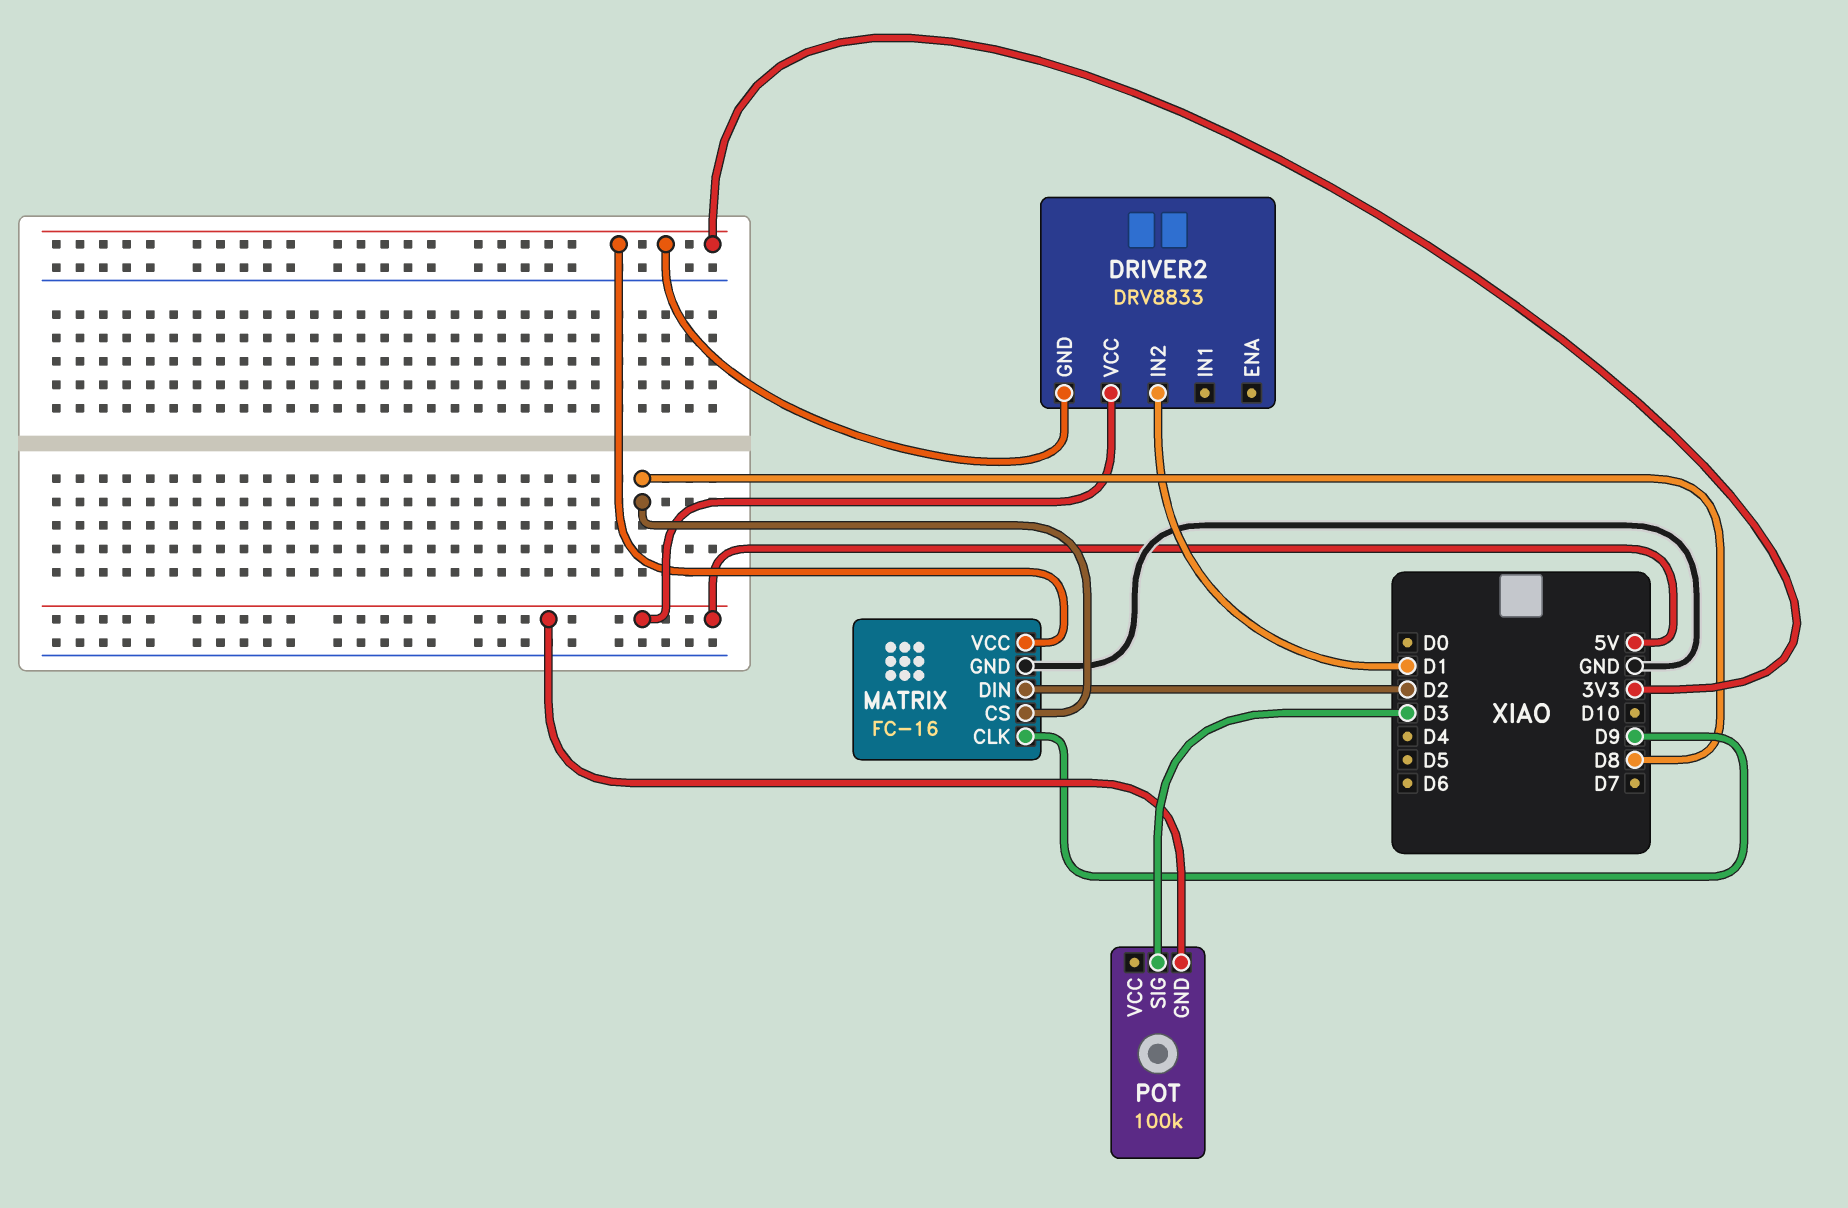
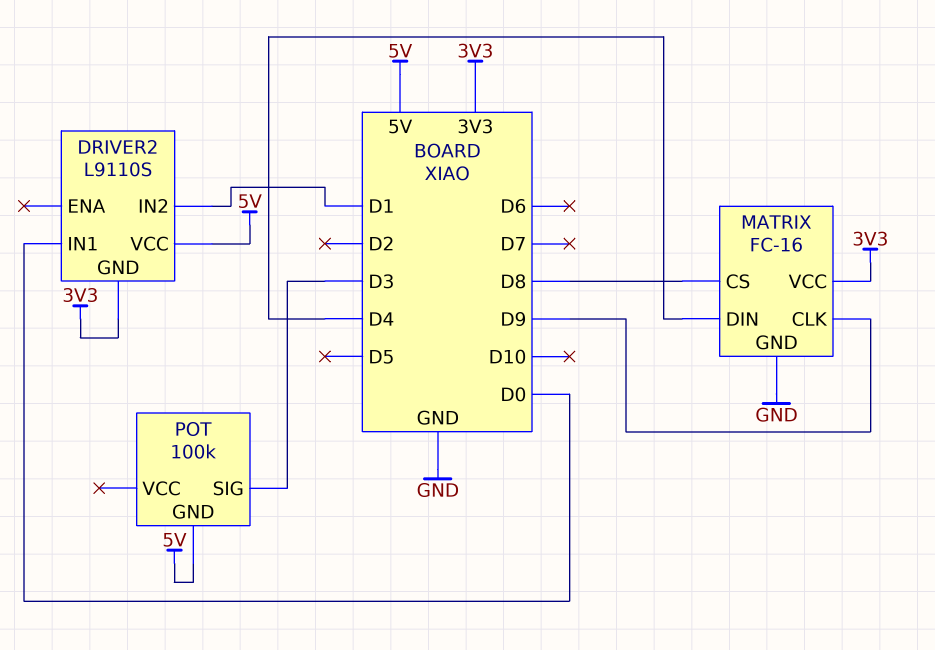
DRIVER2: DRV8833 -> L9110S
DRIVER2 pin IN1: none -> D0
MATRIX pin DIN: D2 -> D4

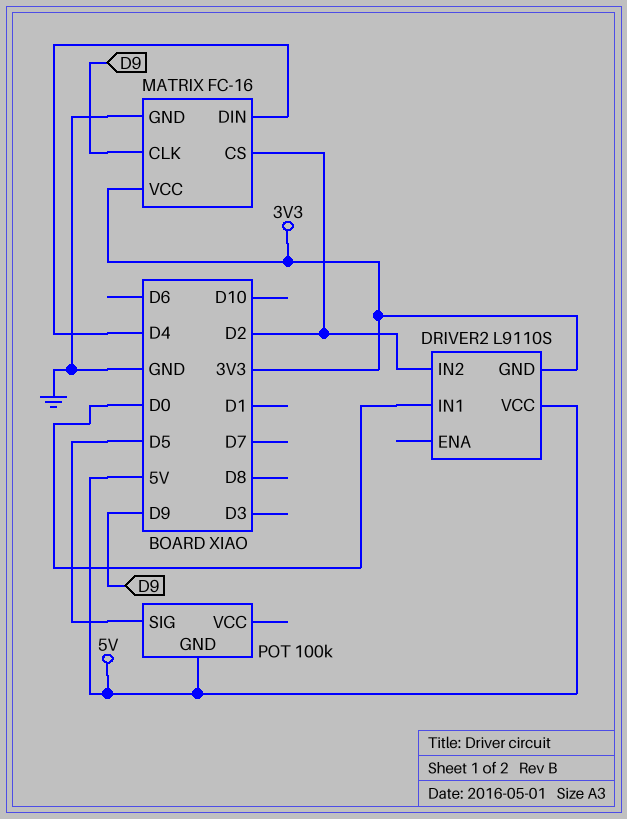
DRIVER2 pin IN2: D1 -> D2
MATRIX pin CS: D8 -> D2
POT pin SIG: D3 -> D5

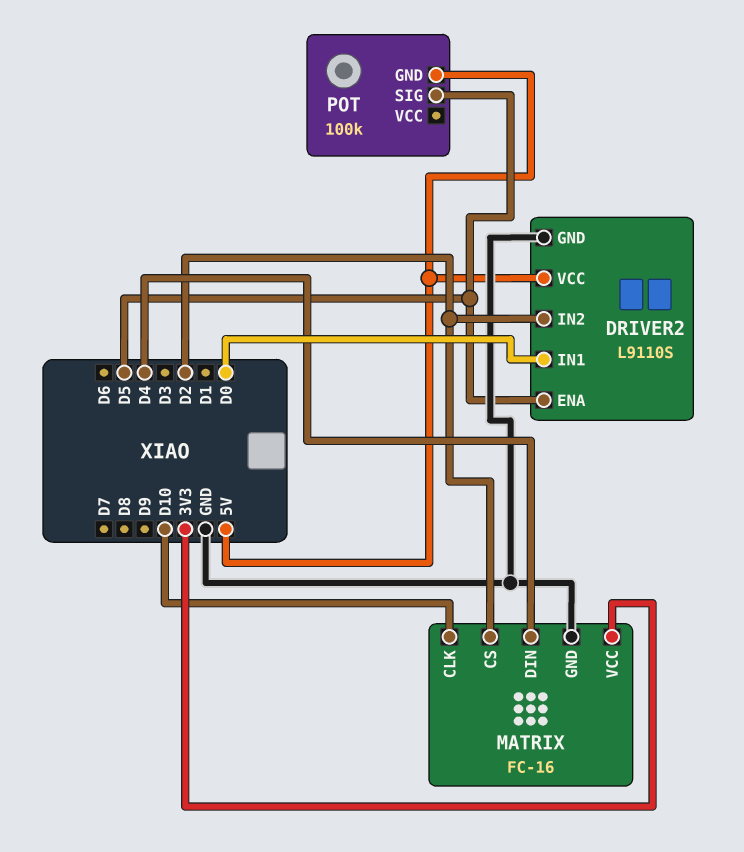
DRIVER2 pin ENA: none -> D5
DRIVER2 pin GND: 3V3 -> GND
MATRIX pin CLK: D9 -> D10

